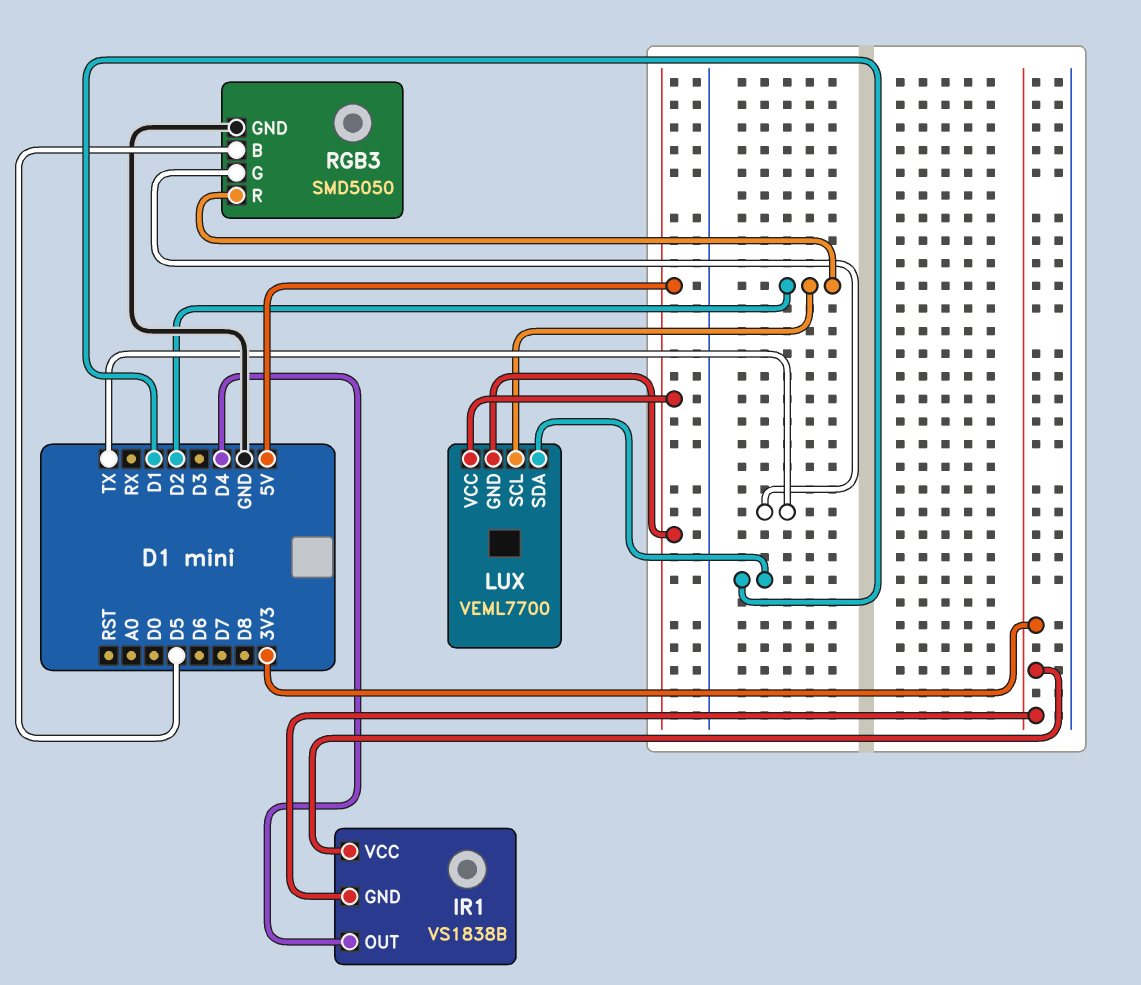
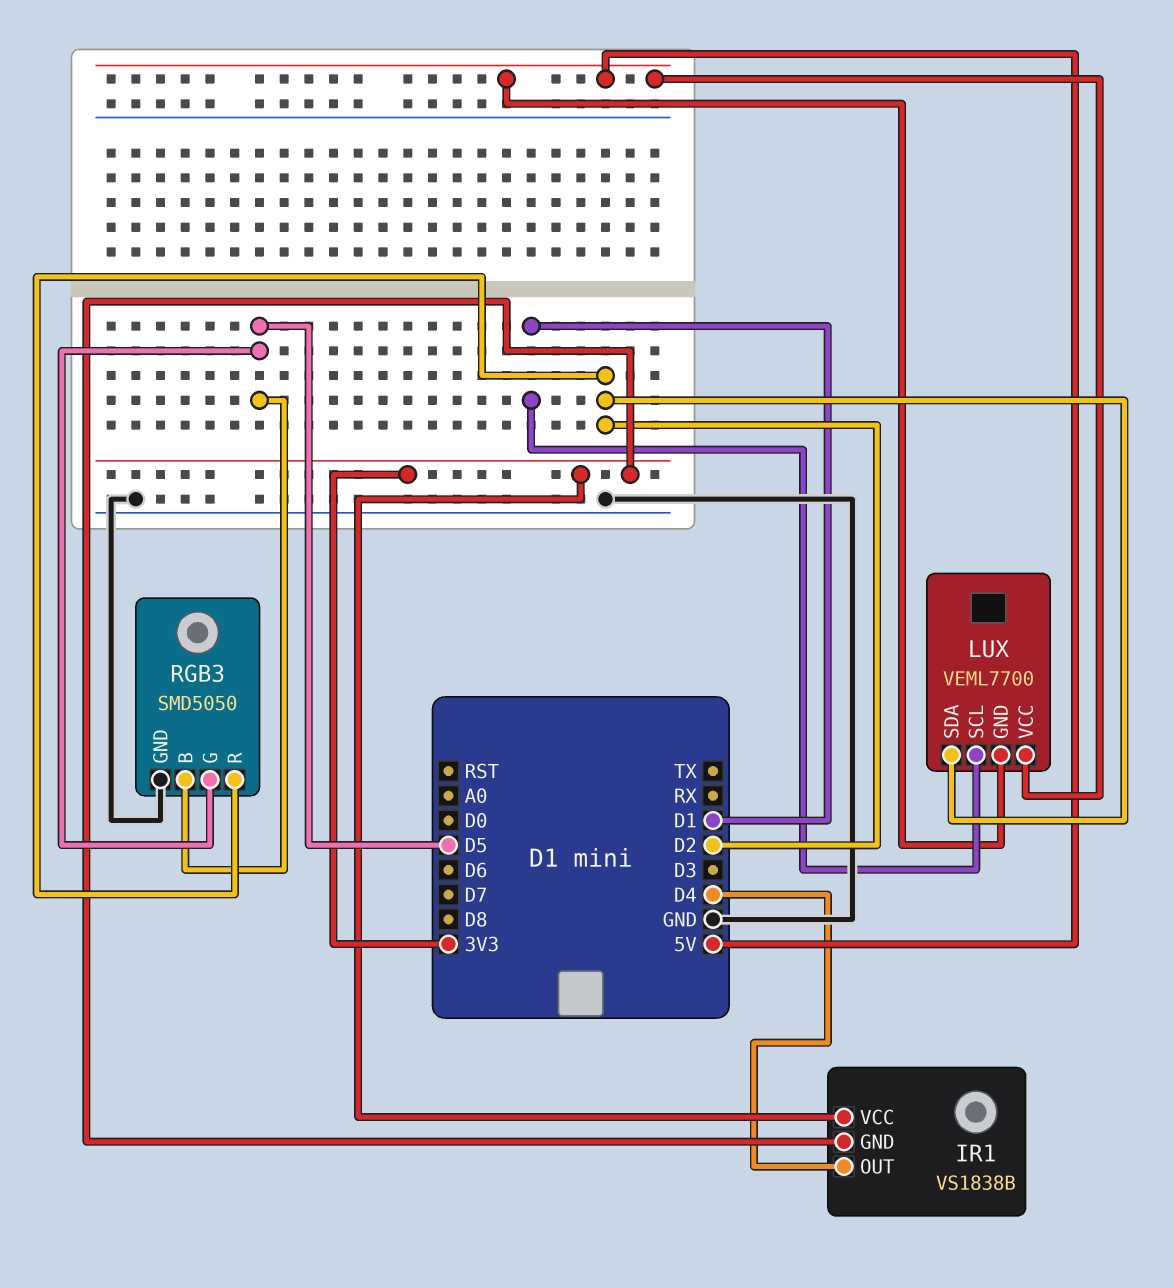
LUX pin SCL: D2 -> D1
LUX pin SDA: D1 -> D2
RGB3 pin G: TX -> D5

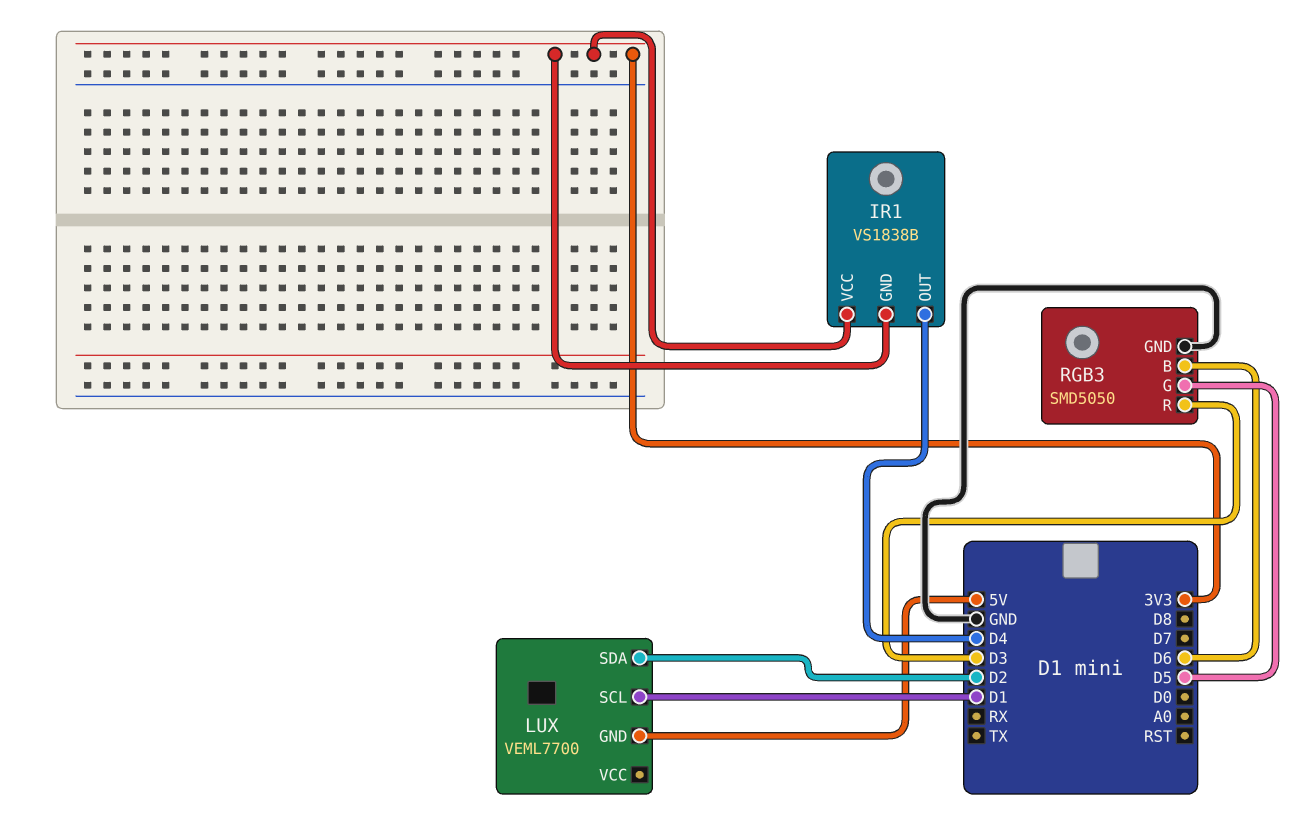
LUX pin VCC: 5V -> none
RGB3 pin B: D5 -> D6
RGB3 pin R: D2 -> D3

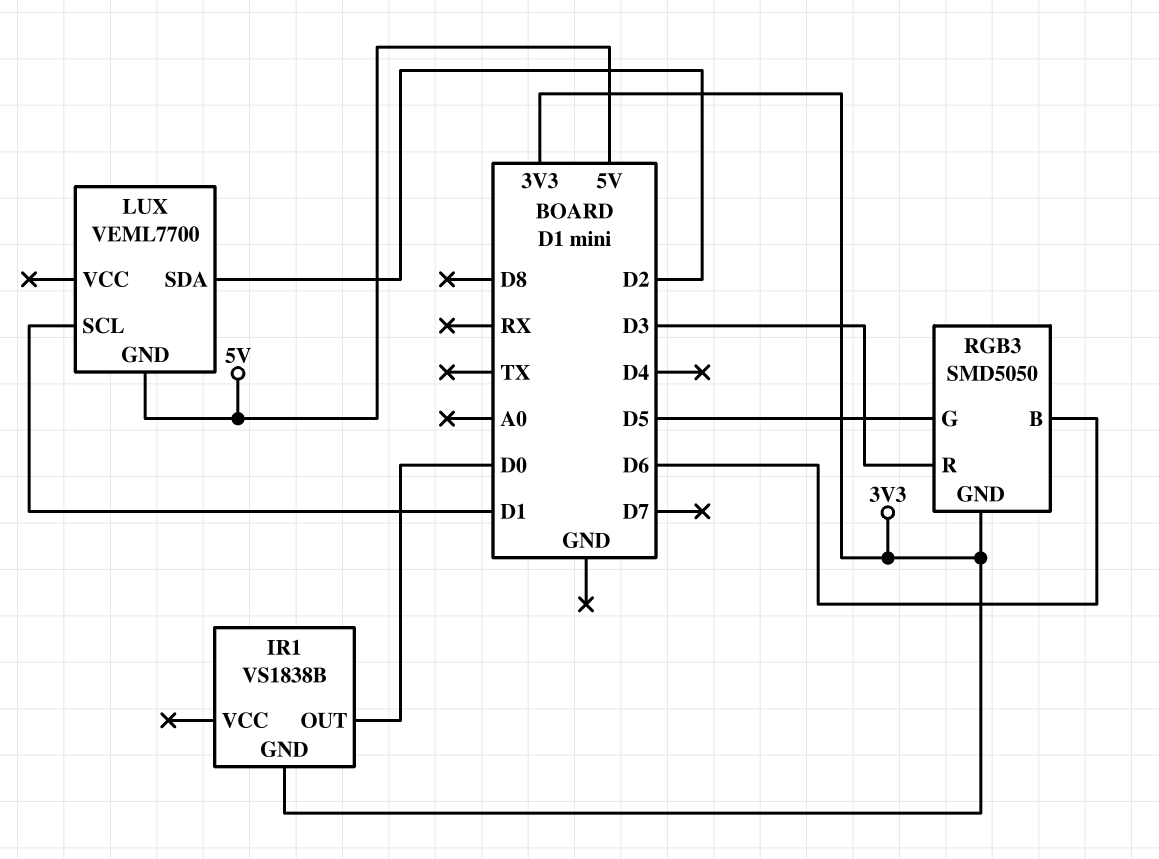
IR1 pin OUT: D4 -> D0
IR1 pin VCC: 3V3 -> none
RGB3 pin GND: GND -> 3V3

